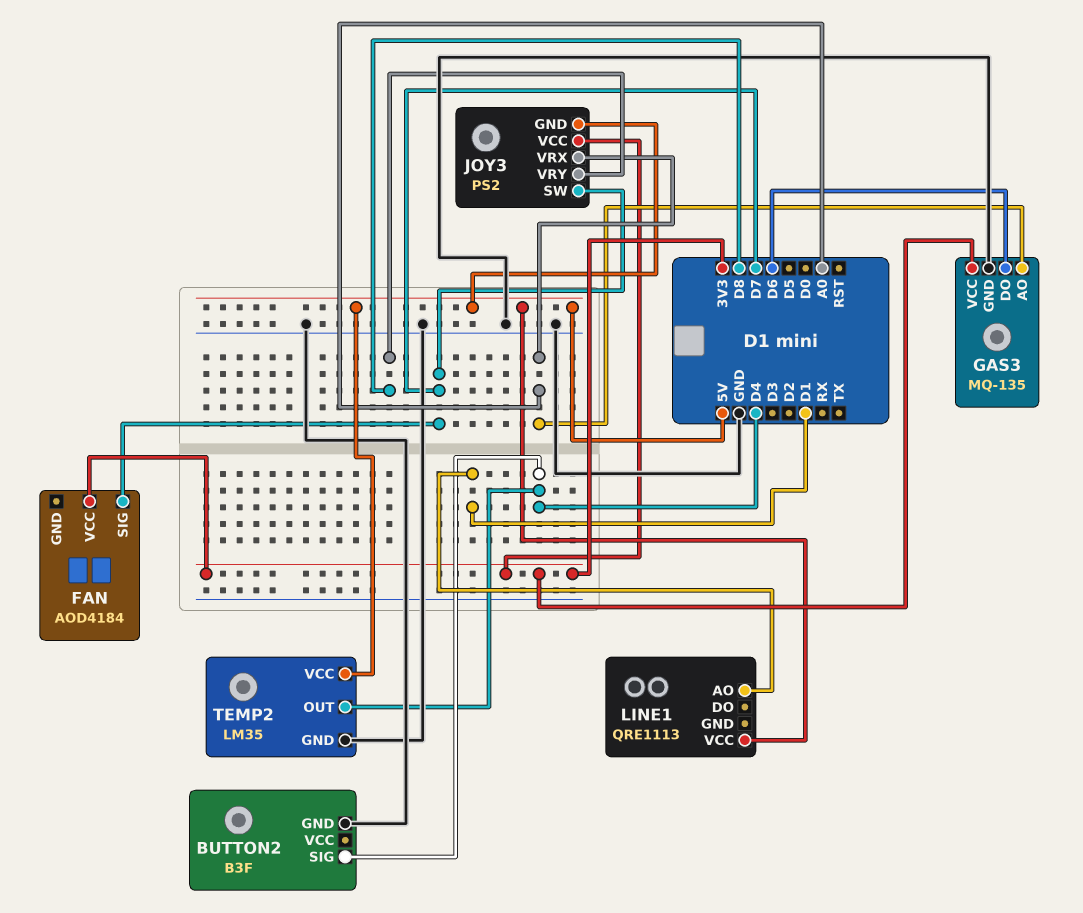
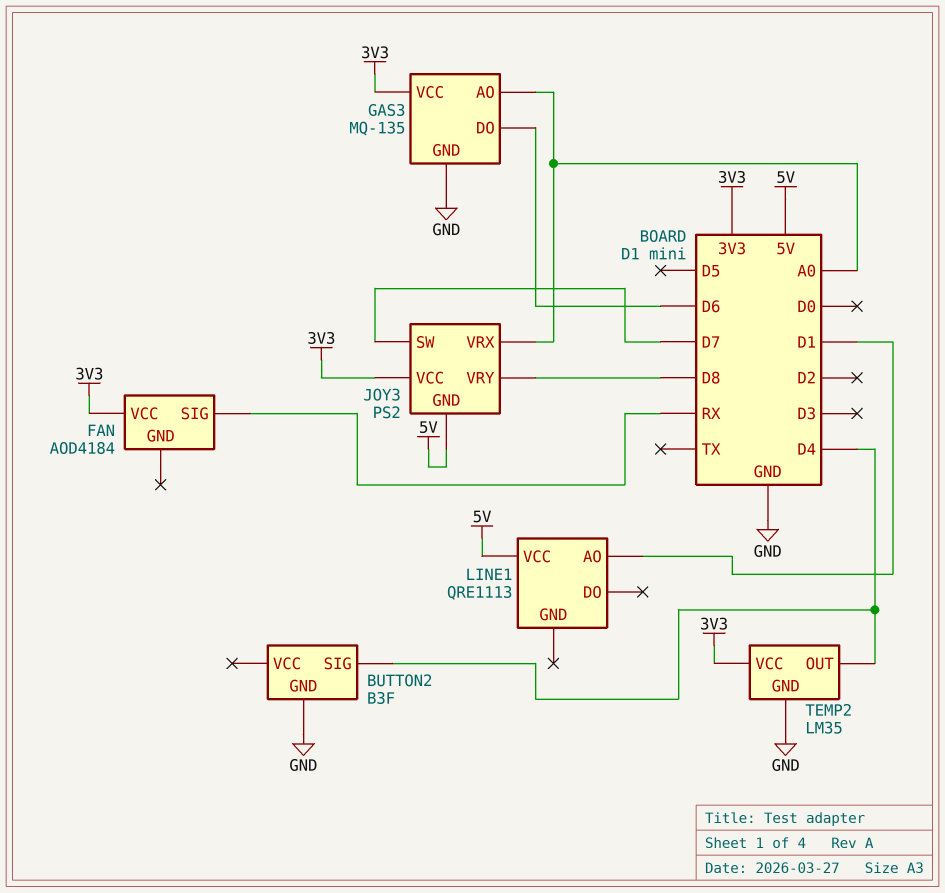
FAN pin SIG: D7 -> RX
TEMP2 pin VCC: 5V -> 3V3

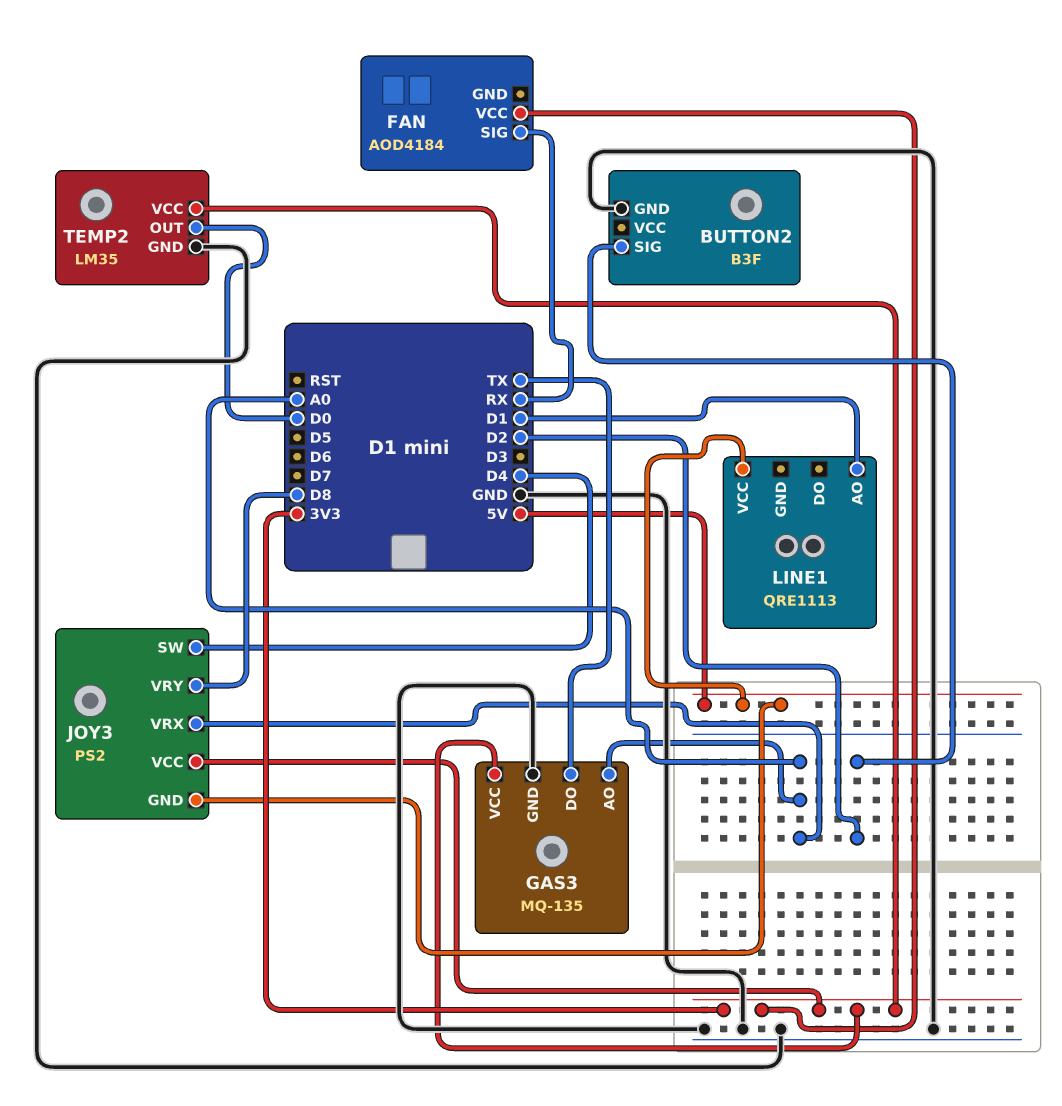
BUTTON2 pin SIG: D4 -> D2
GAS3 pin DO: D6 -> TX
JOY3 pin SW: D7 -> D4
TEMP2 pin OUT: D4 -> D0

